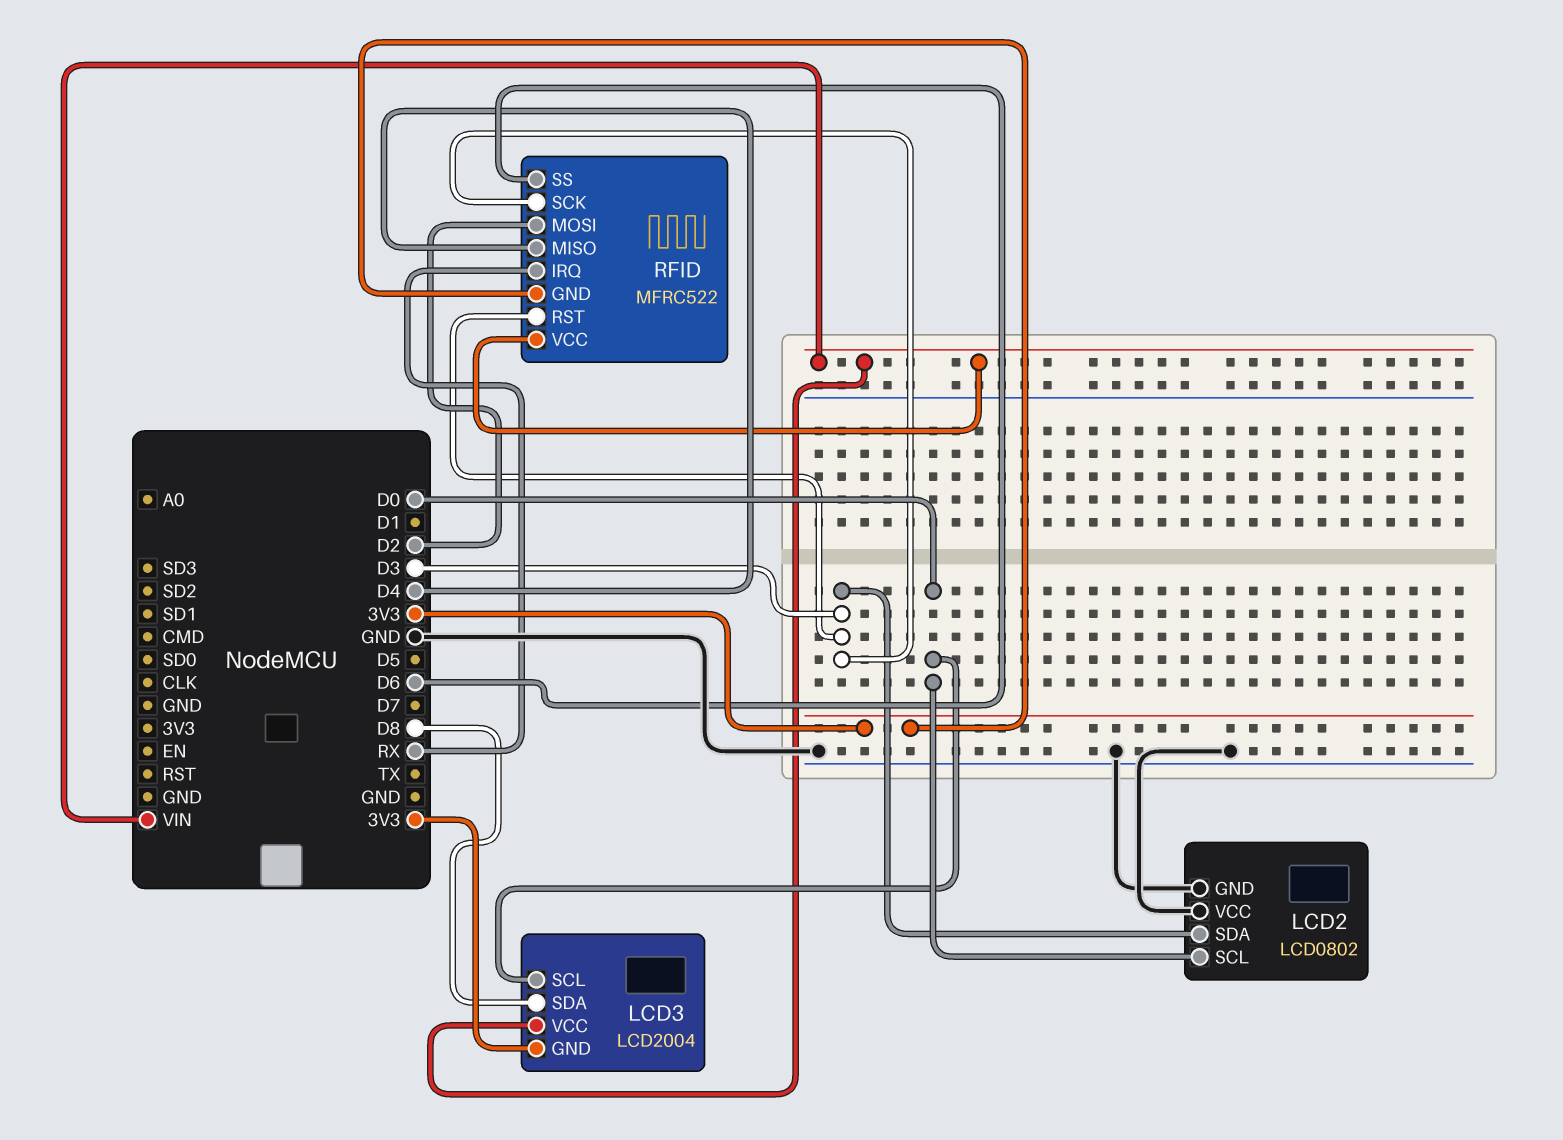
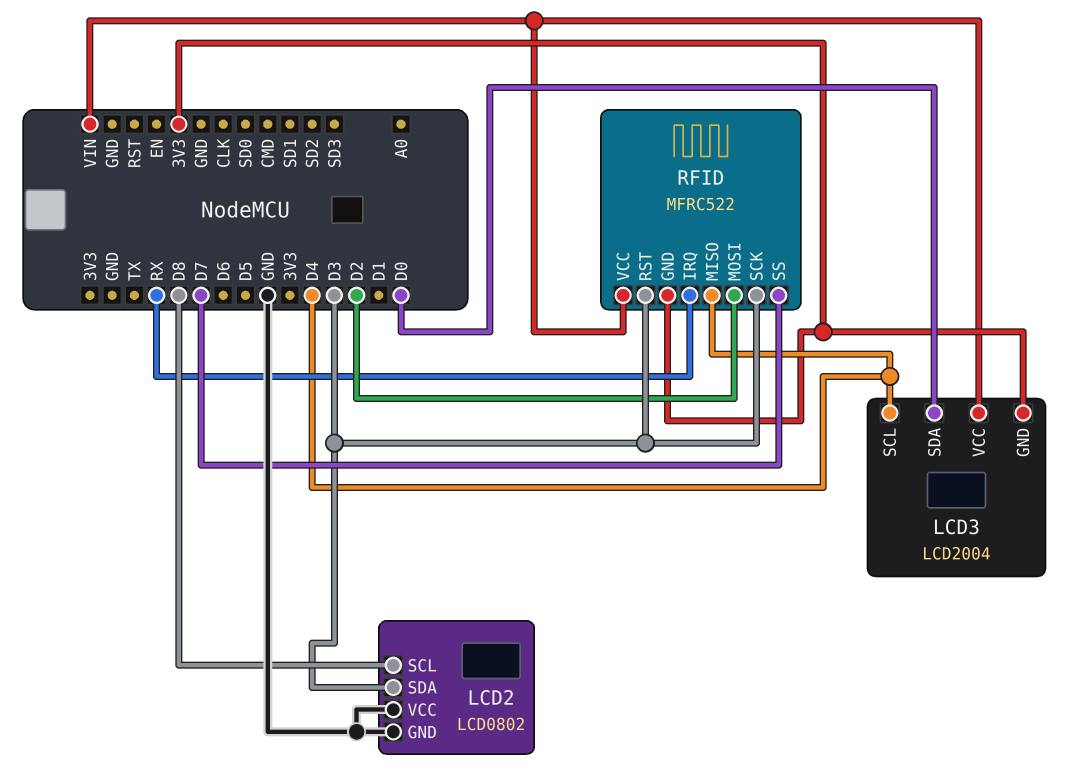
LCD2 pin SCL: D0 -> D8
LCD3 pin SCL: D0 -> D4
LCD3 pin SDA: D8 -> D0
RFID pin SS: D6 -> D7

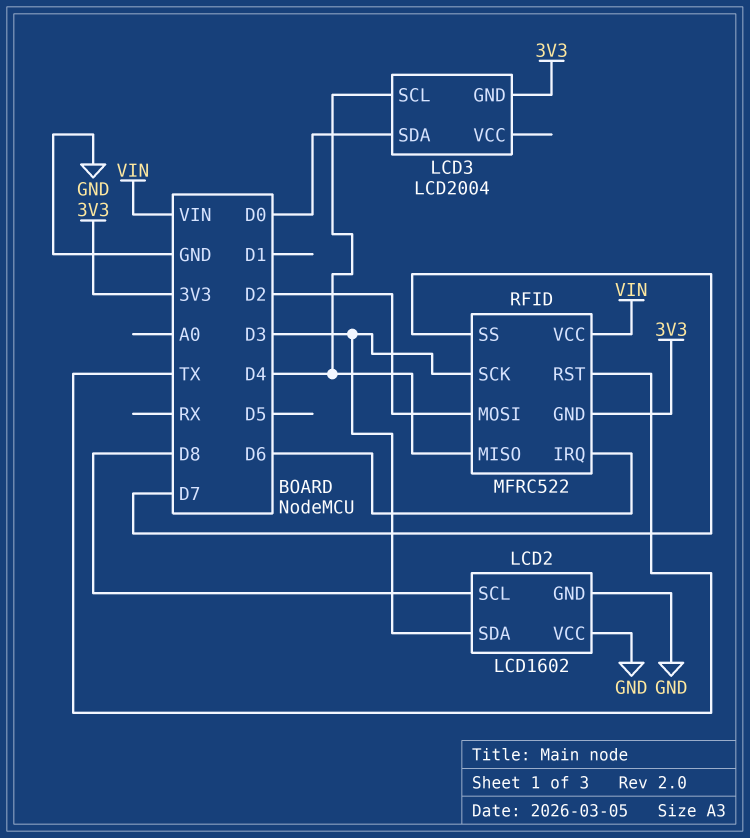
LCD2: LCD0802 -> LCD1602
LCD3 pin VCC: VIN -> none
RFID pin IRQ: RX -> D6
RFID pin RST: D3 -> TX

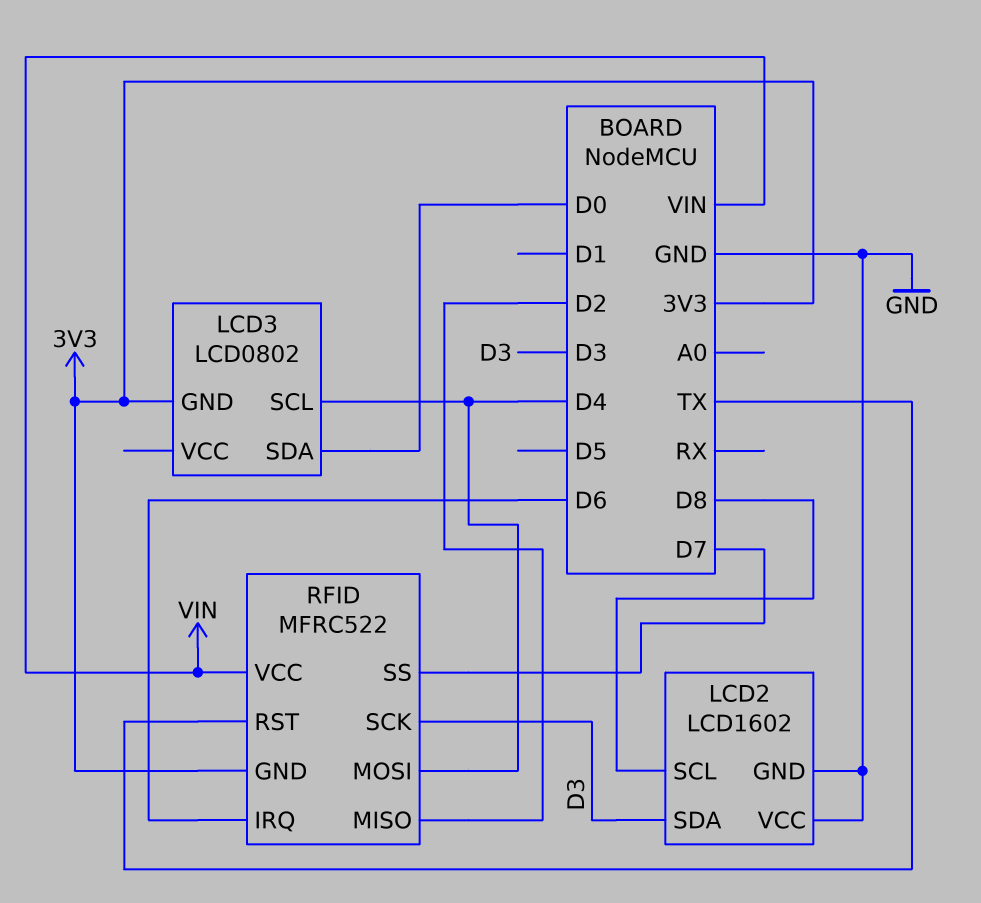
LCD3: LCD2004 -> LCD0802
RFID pin MISO: D4 -> D2
RFID pin MOSI: D2 -> D4

